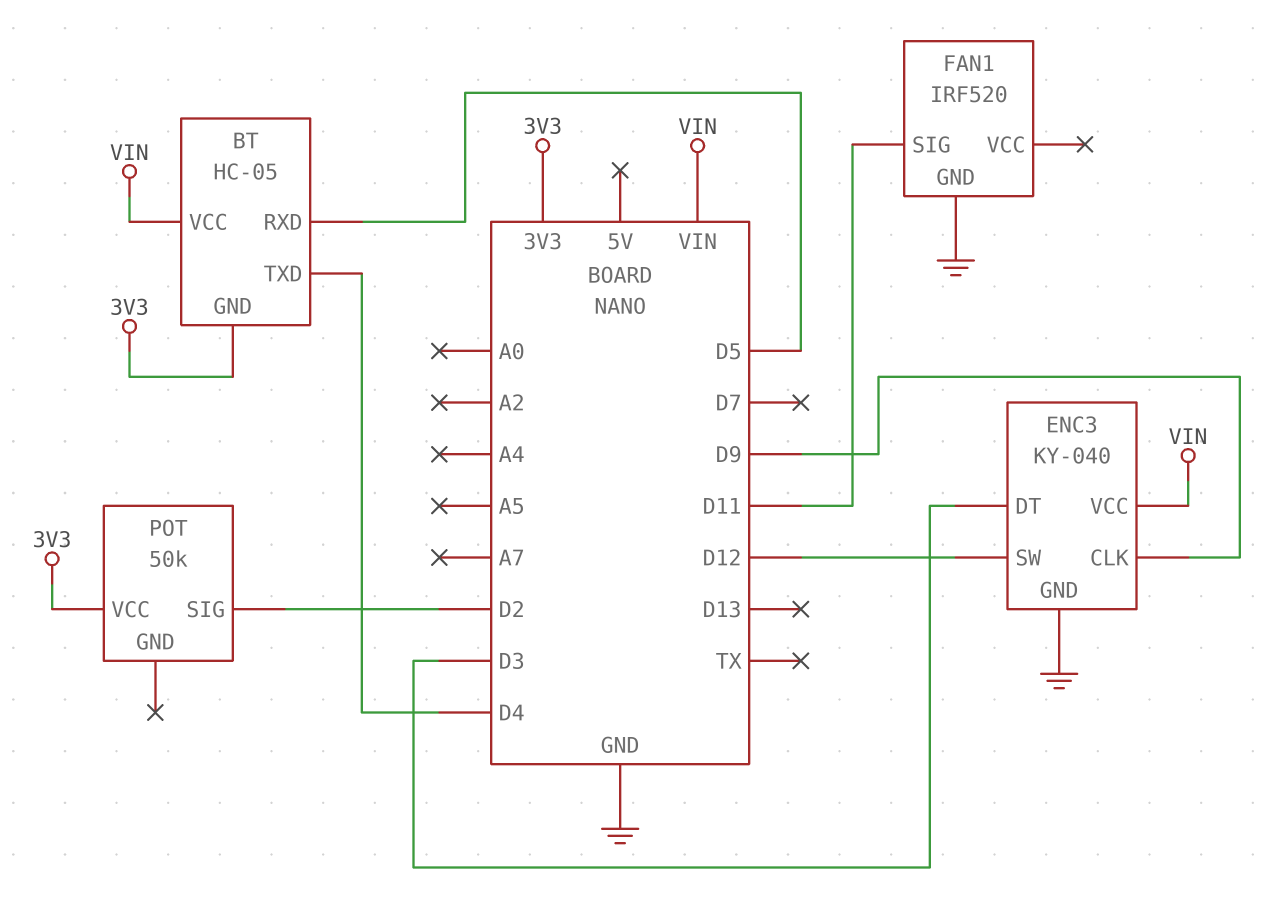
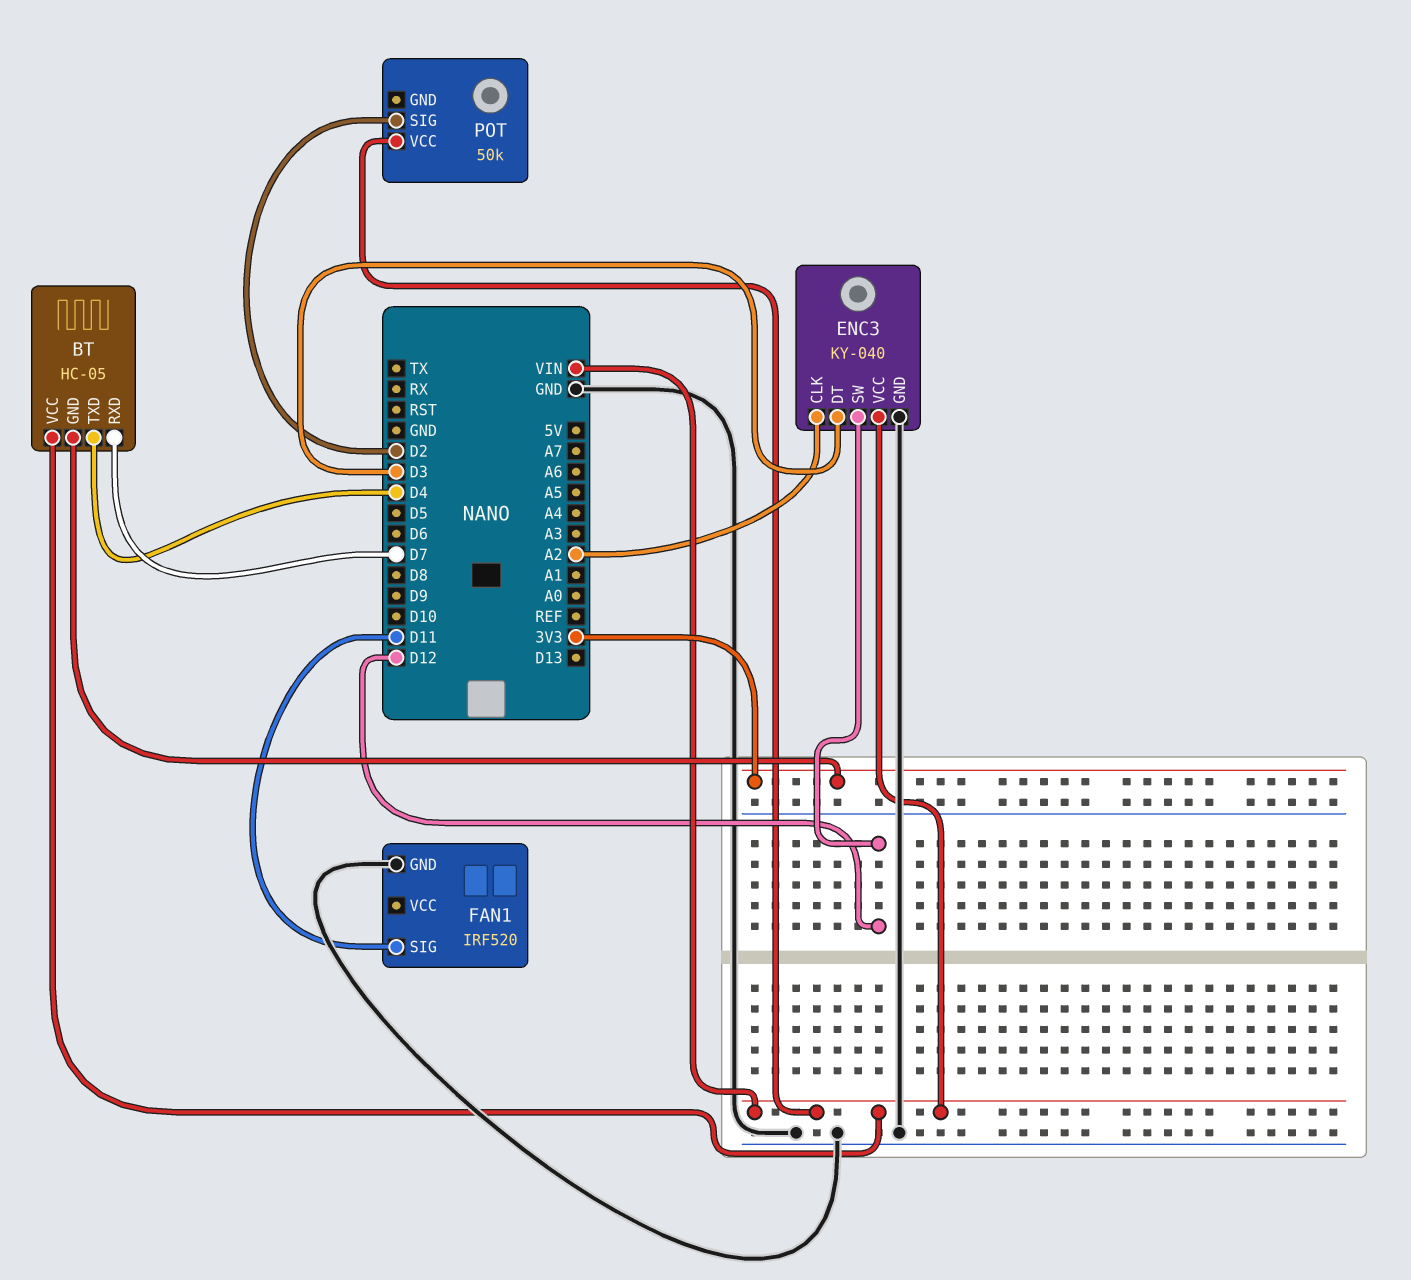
BT pin RXD: D5 -> D7
ENC3 pin CLK: D9 -> A2
POT pin VCC: 3V3 -> VIN

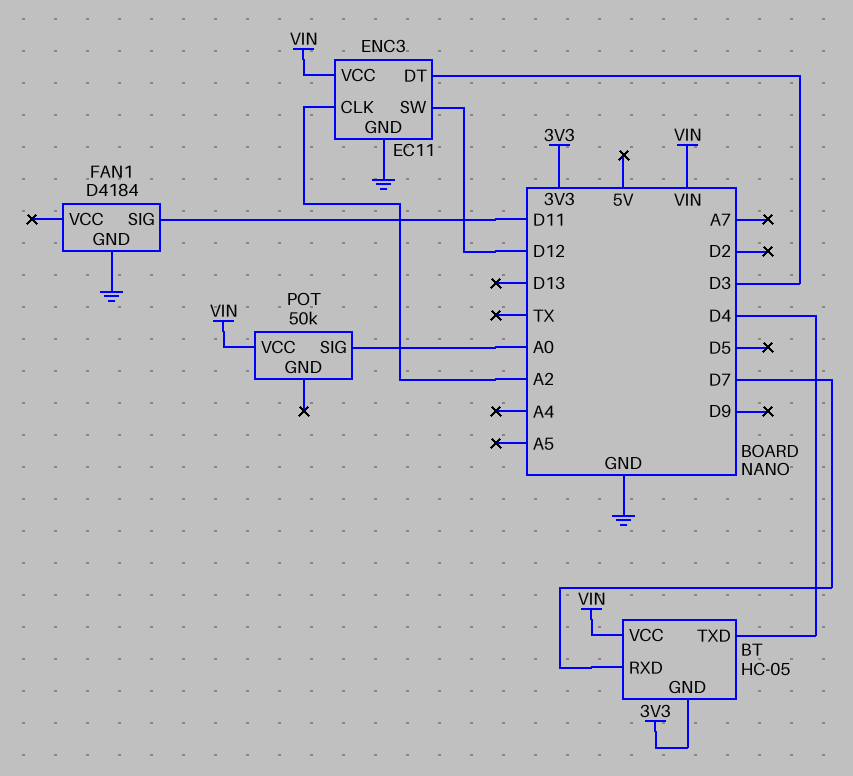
ENC3: KY-040 -> EC11
FAN1: IRF520 -> D4184
POT pin SIG: D2 -> A0

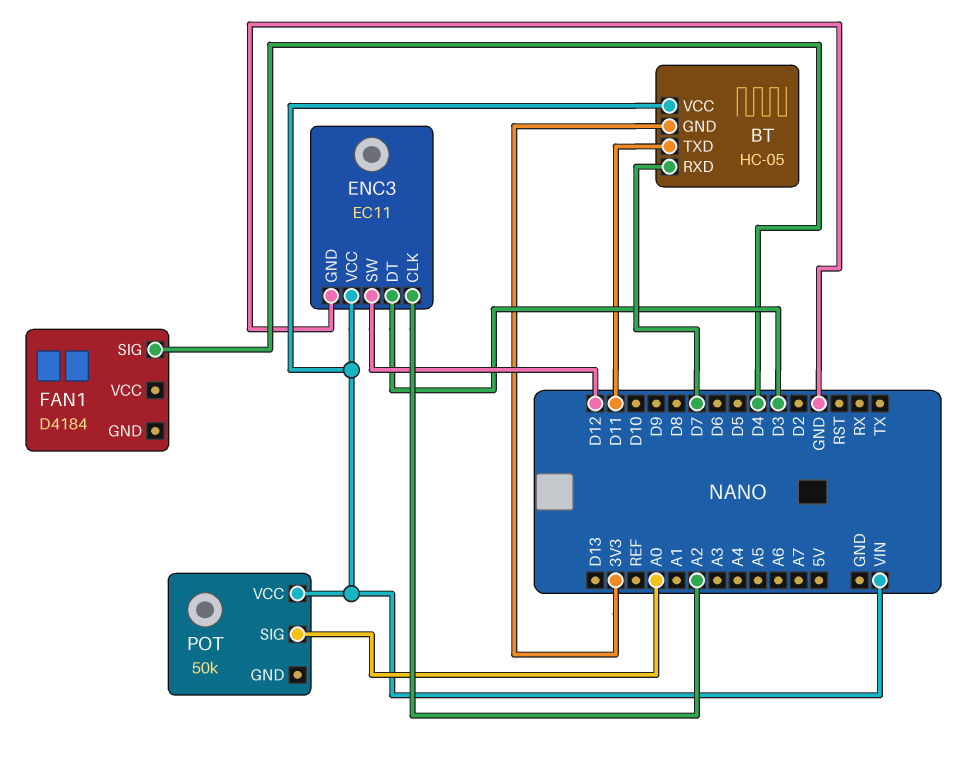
BT pin TXD: D4 -> D11
FAN1 pin GND: GND -> none
FAN1 pin SIG: D11 -> D4

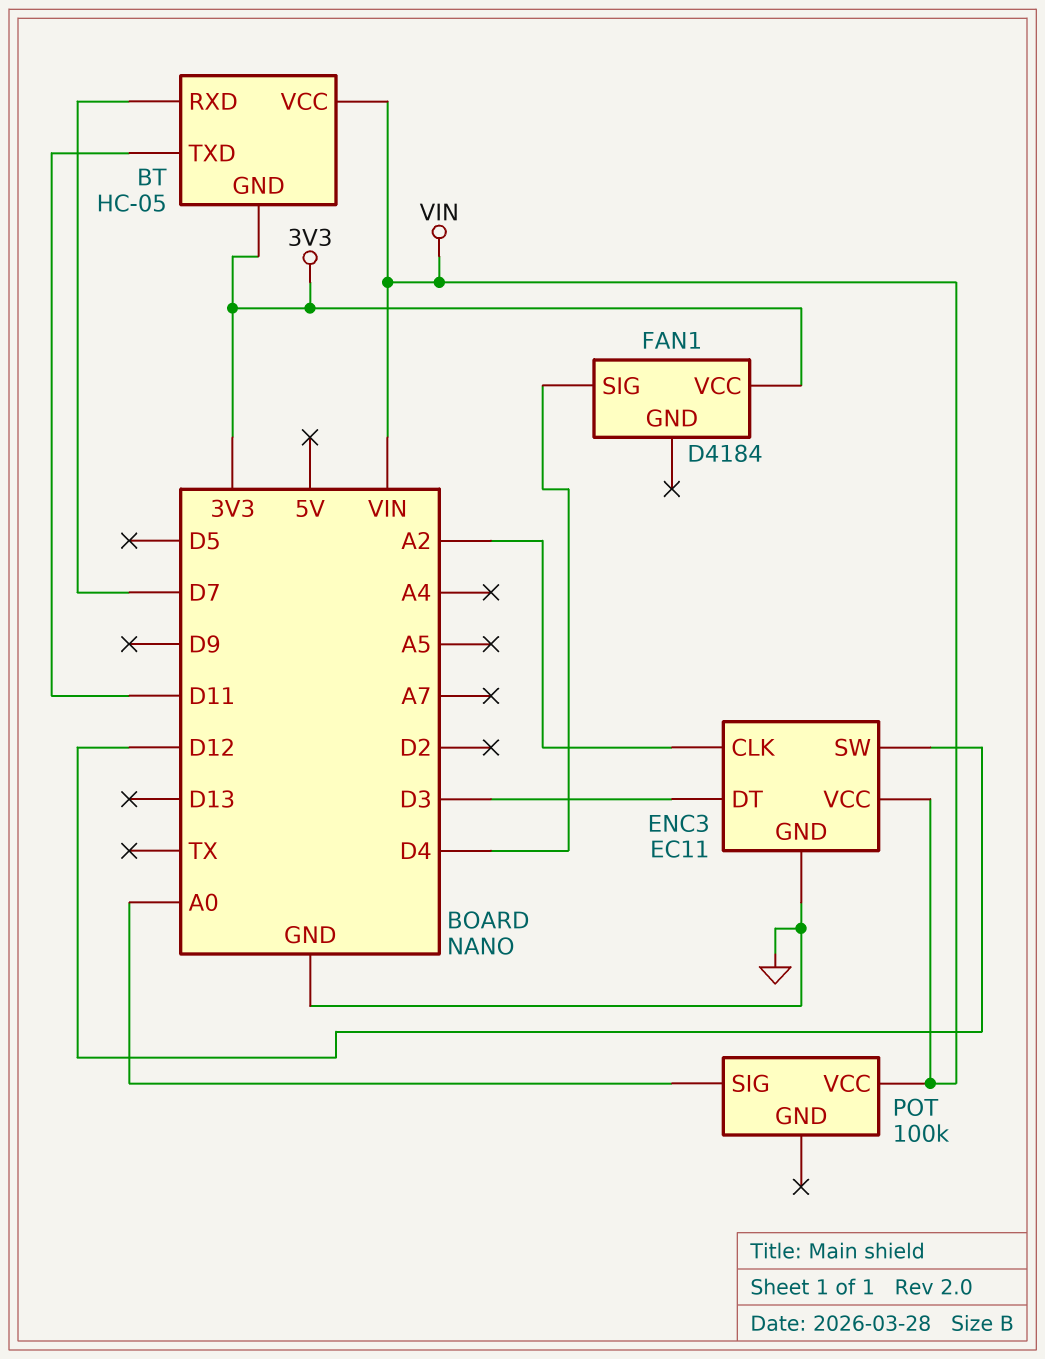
FAN1 pin VCC: none -> 3V3
POT: 50k -> 100k

